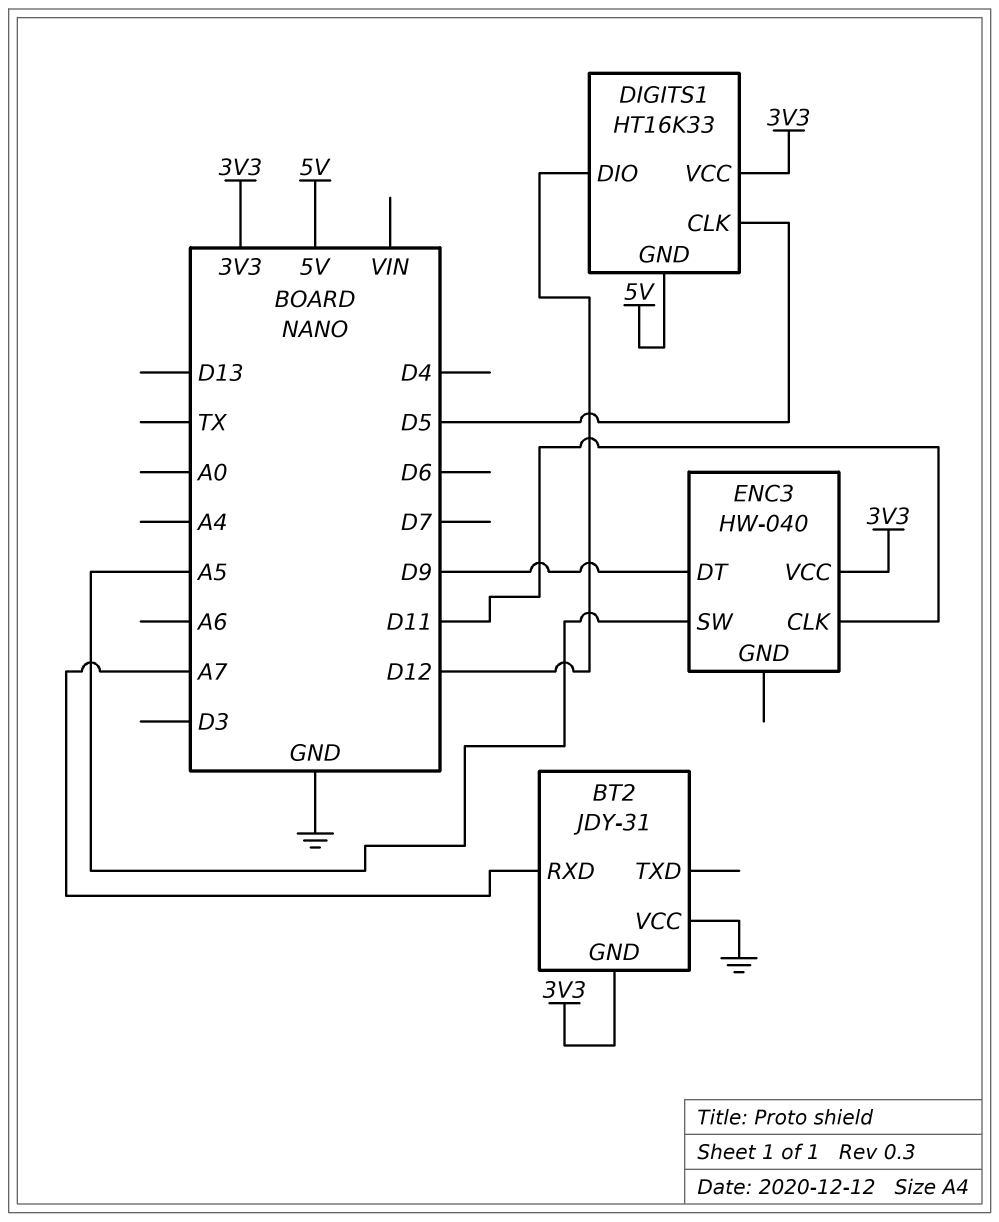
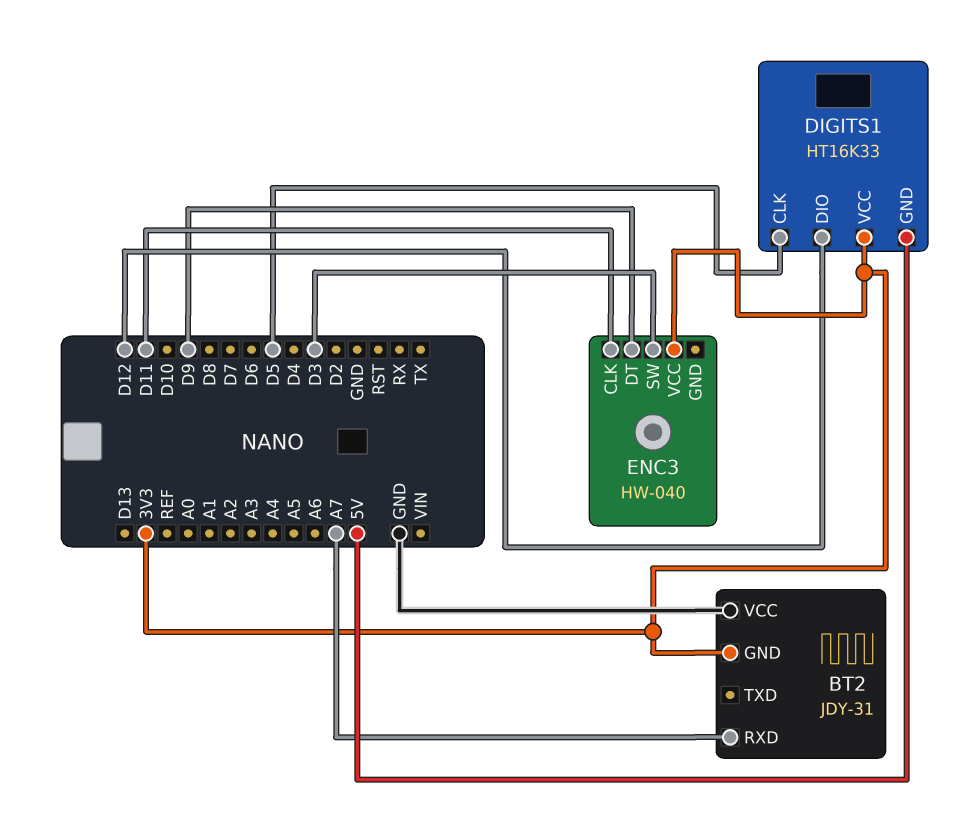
ENC3 pin SW: A5 -> D3

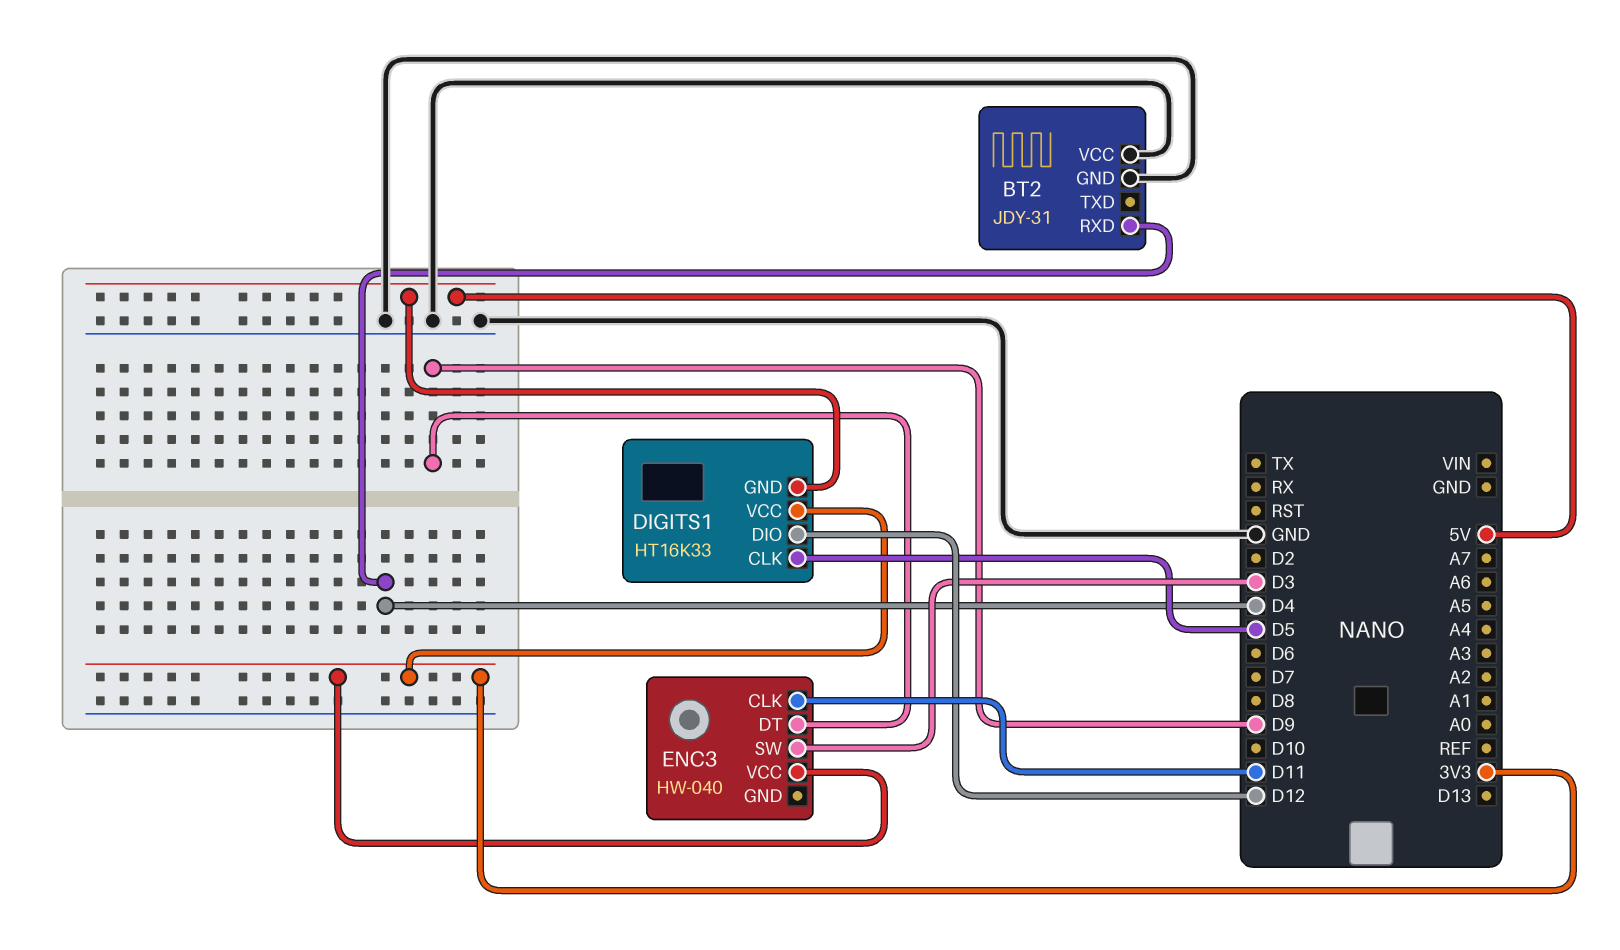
BT2 pin GND: 3V3 -> GND
BT2 pin RXD: A7 -> D4

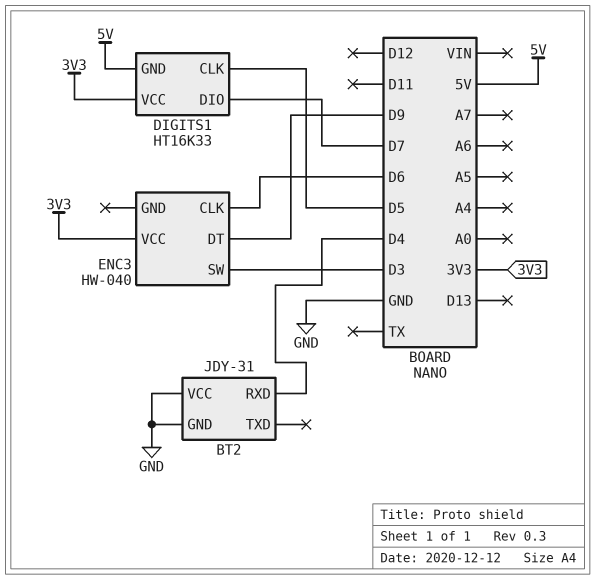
DIGITS1 pin DIO: D12 -> D7
ENC3 pin CLK: D11 -> D6

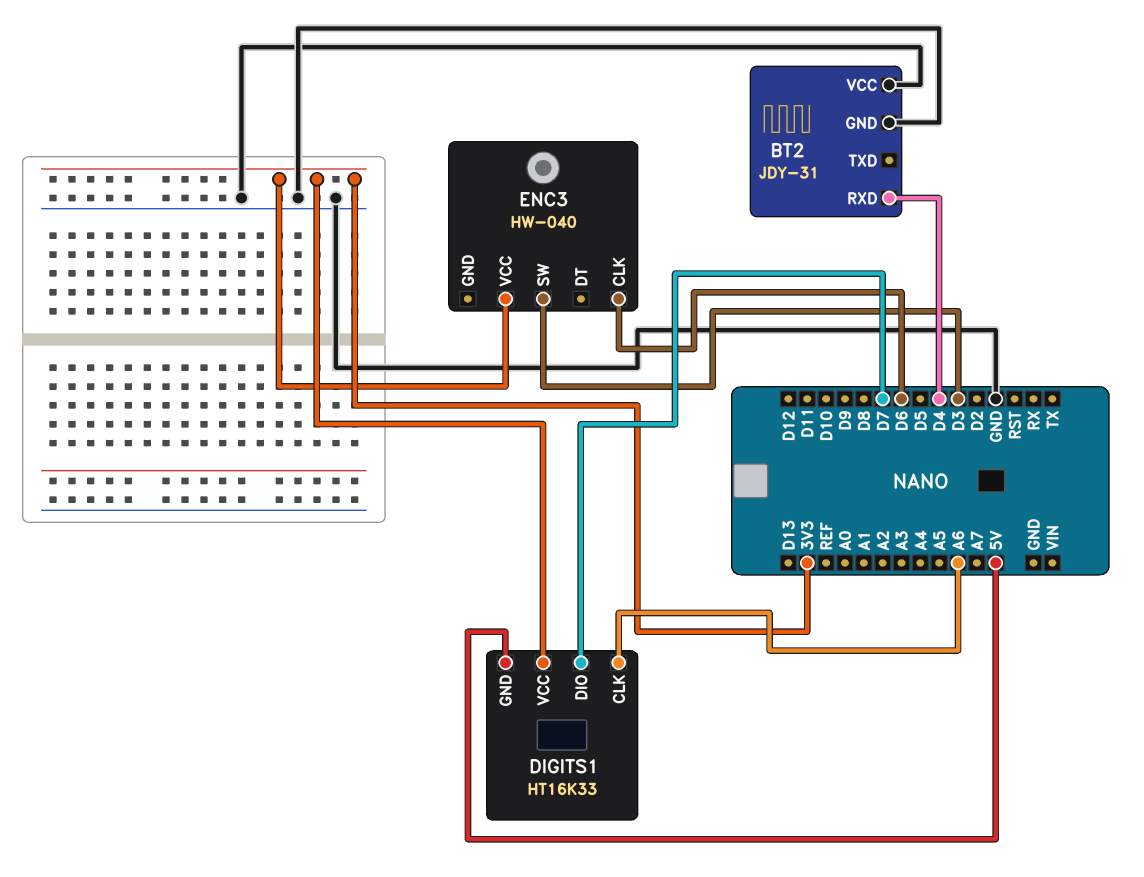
DIGITS1 pin CLK: D5 -> A6
ENC3 pin DT: D9 -> none

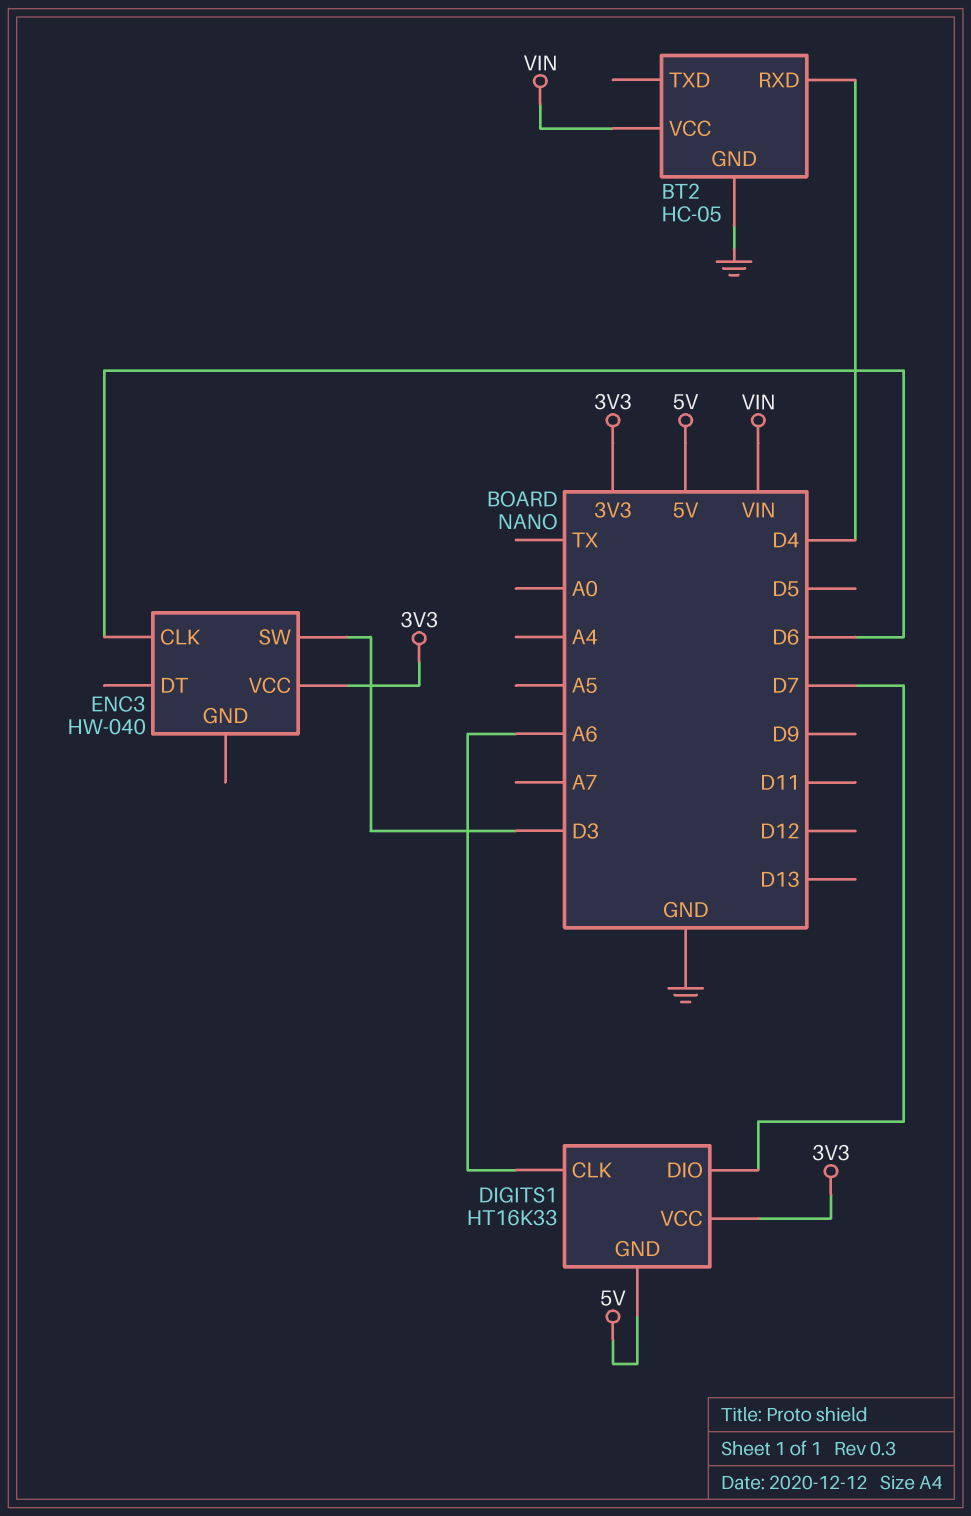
BT2: JDY-31 -> HC-05
BT2 pin VCC: GND -> VIN

